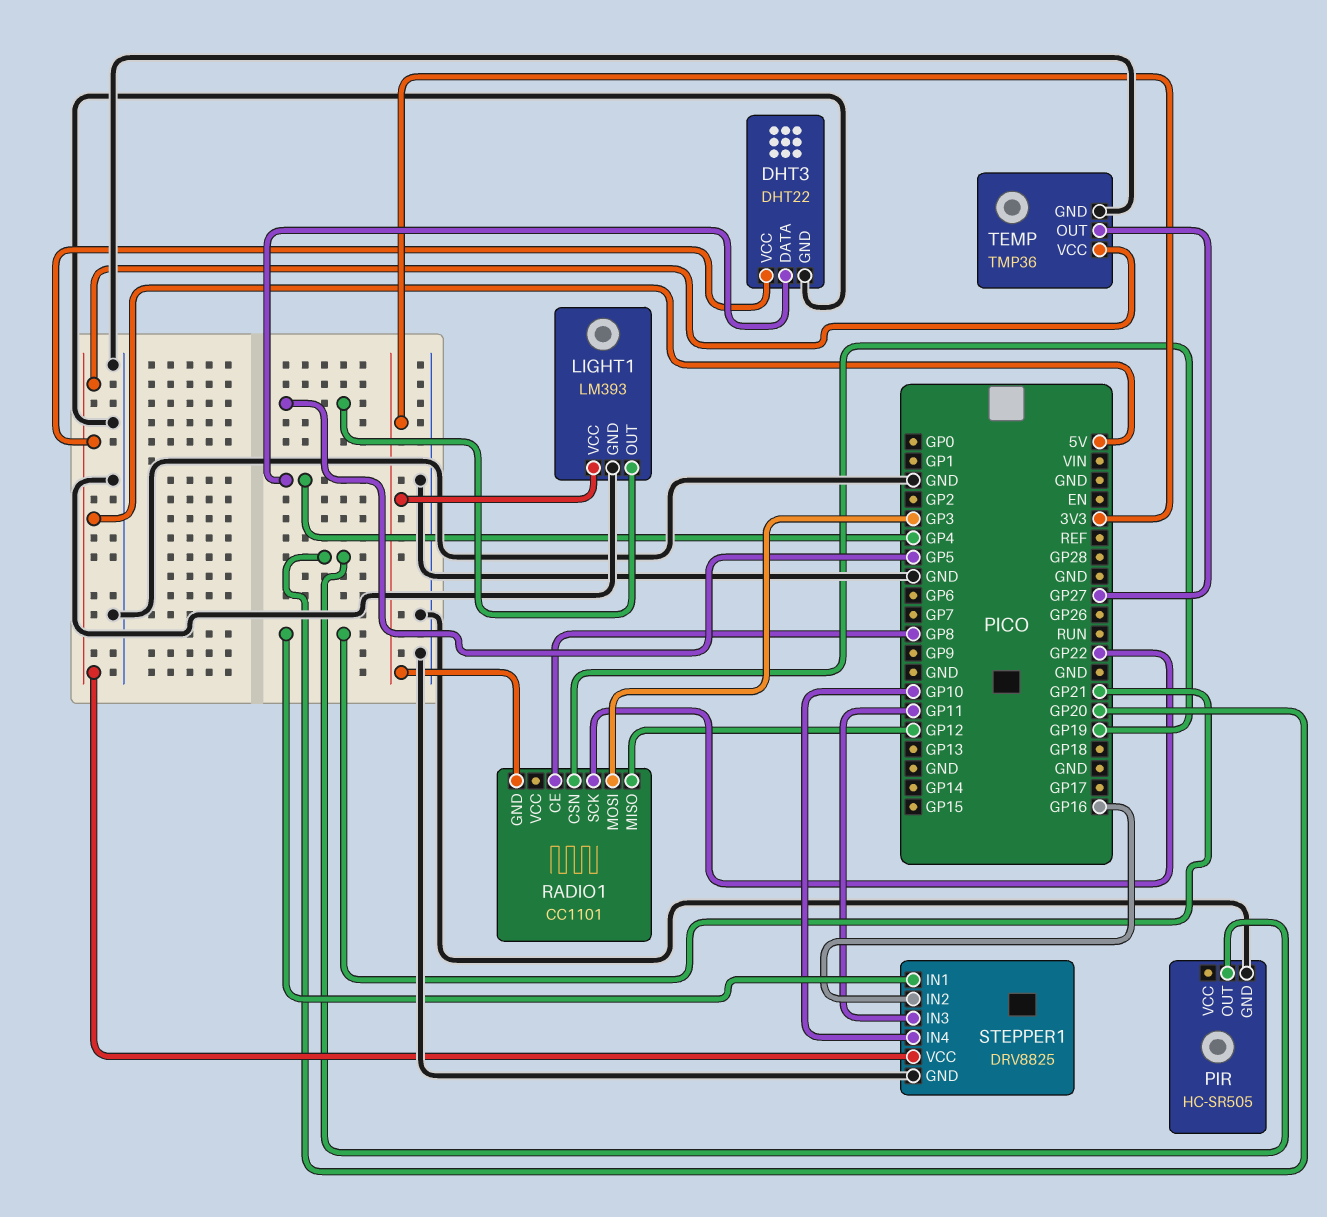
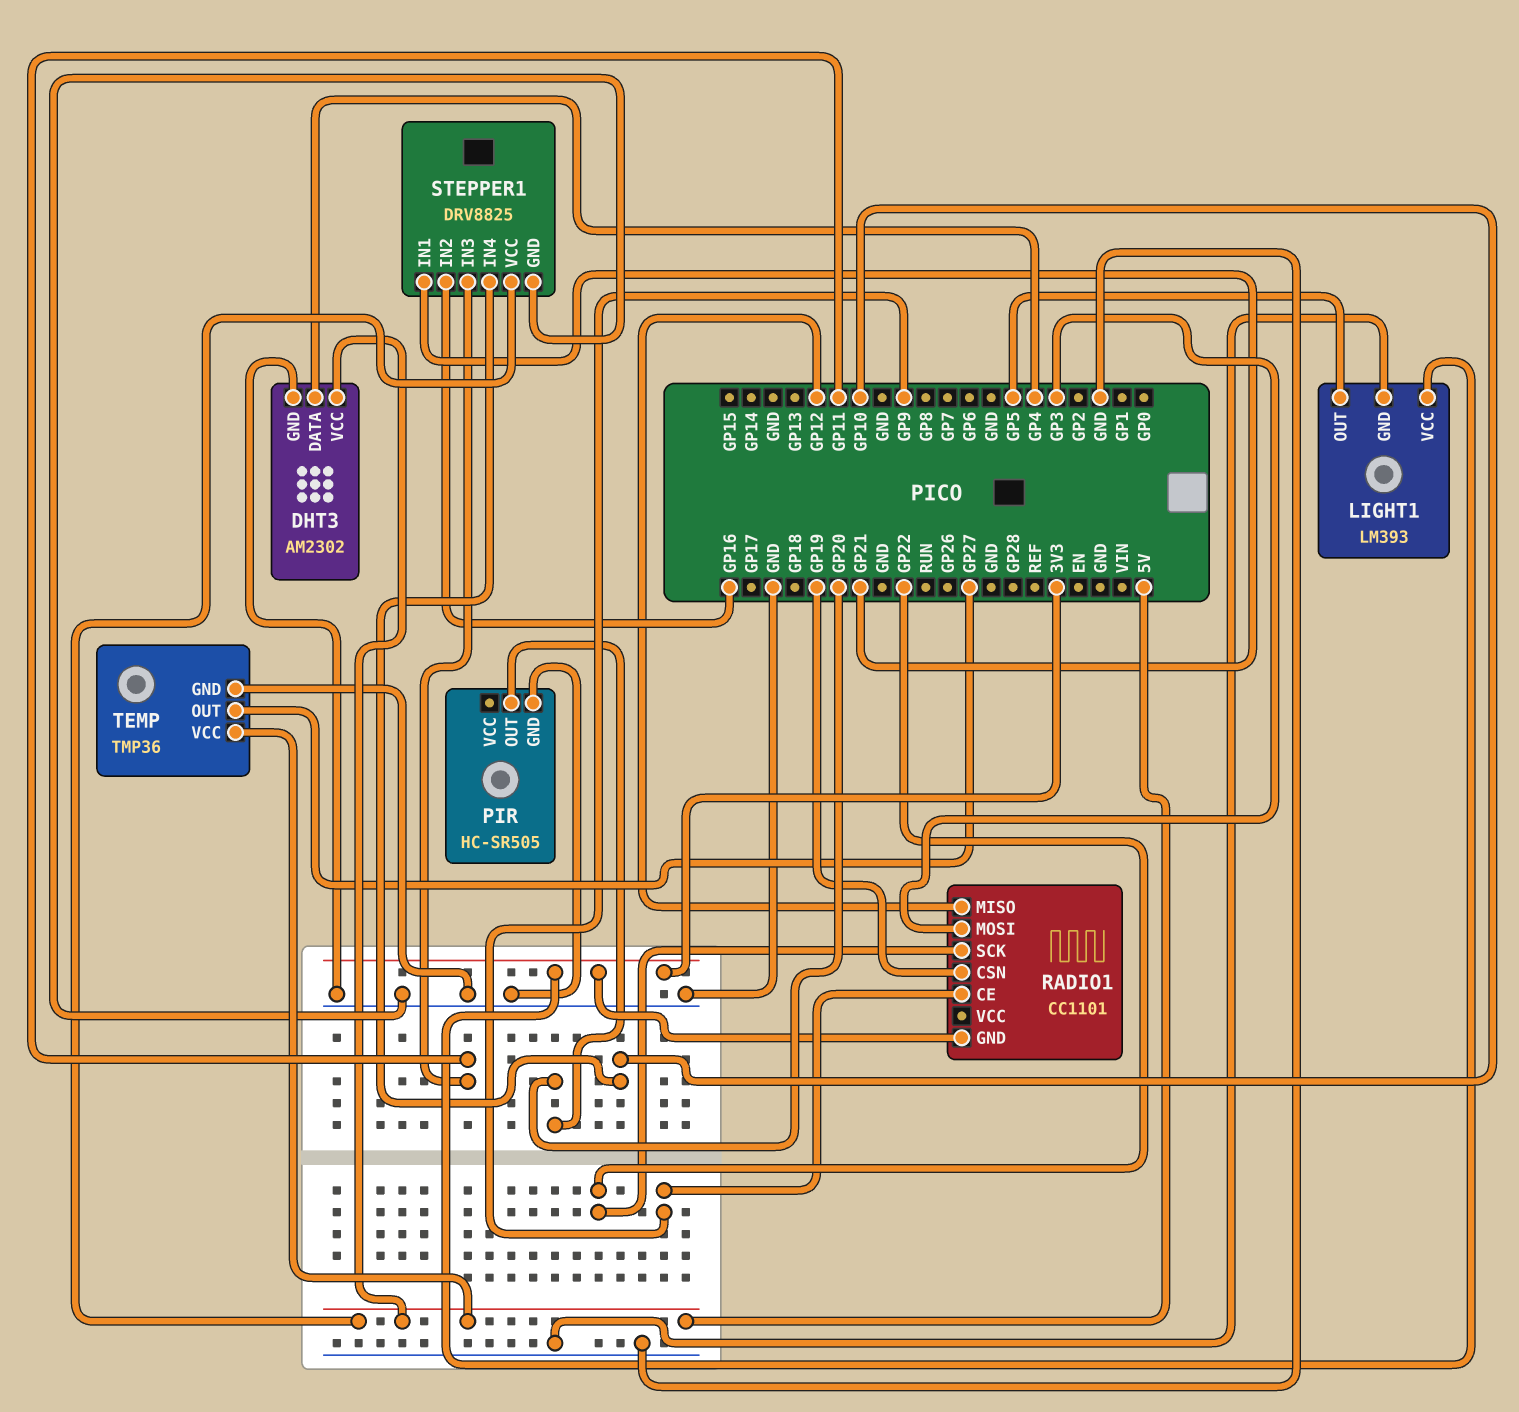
DHT3: DHT22 -> AM2302
RADIO1 pin CE: GP8 -> GP9

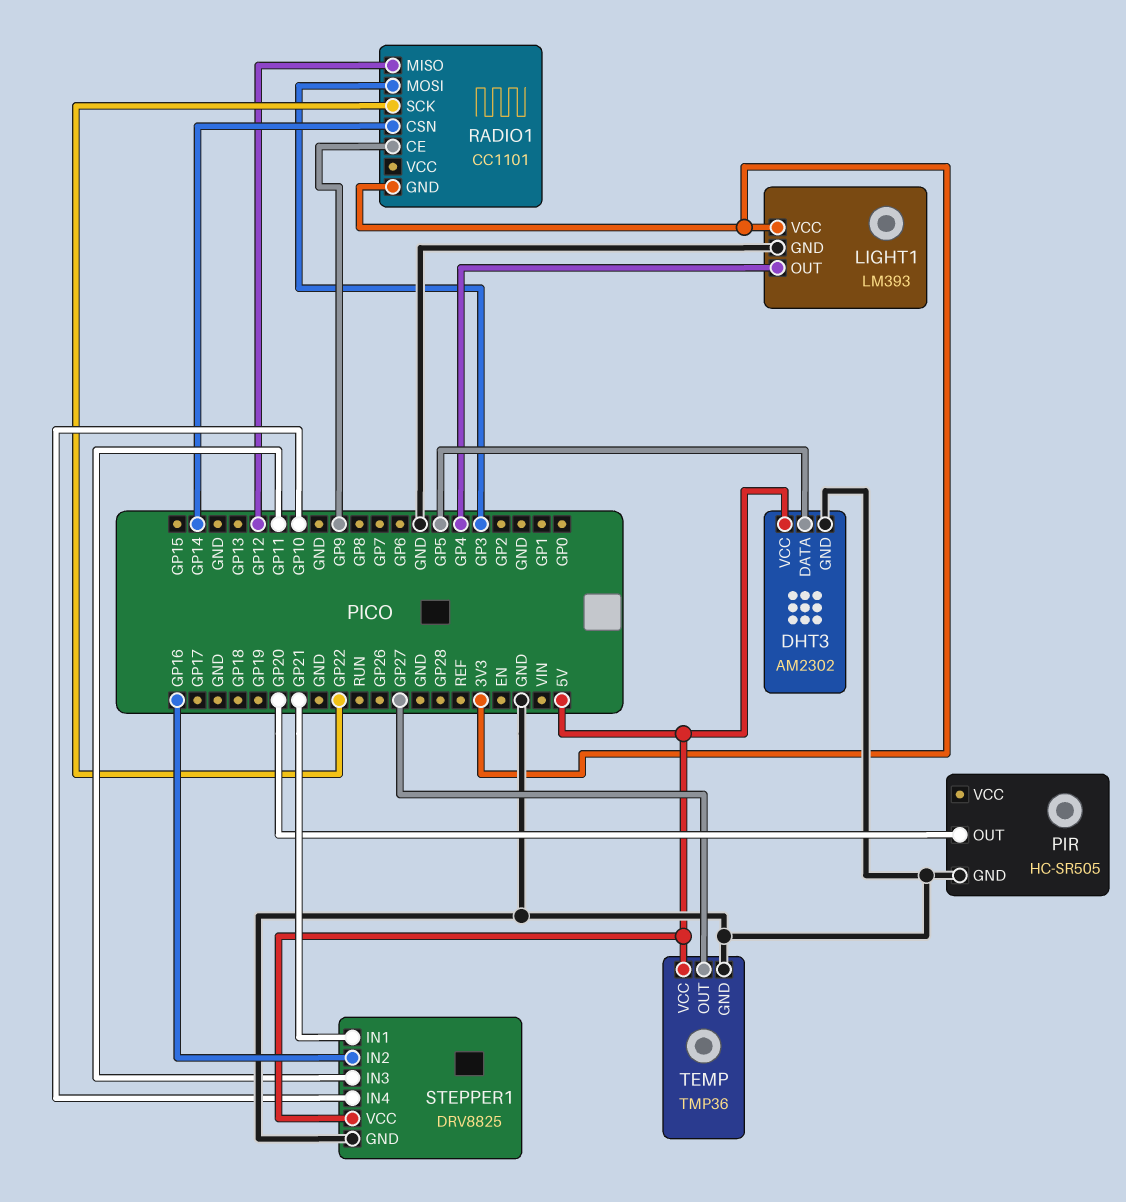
DHT3 pin DATA: GP4 -> GP5
LIGHT1 pin OUT: GP5 -> GP4
RADIO1 pin CSN: GP19 -> GP14

